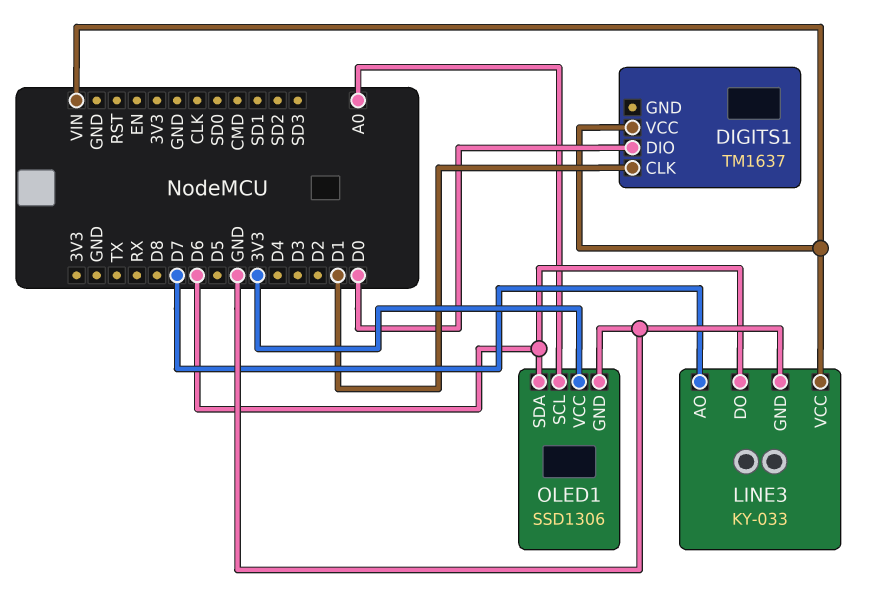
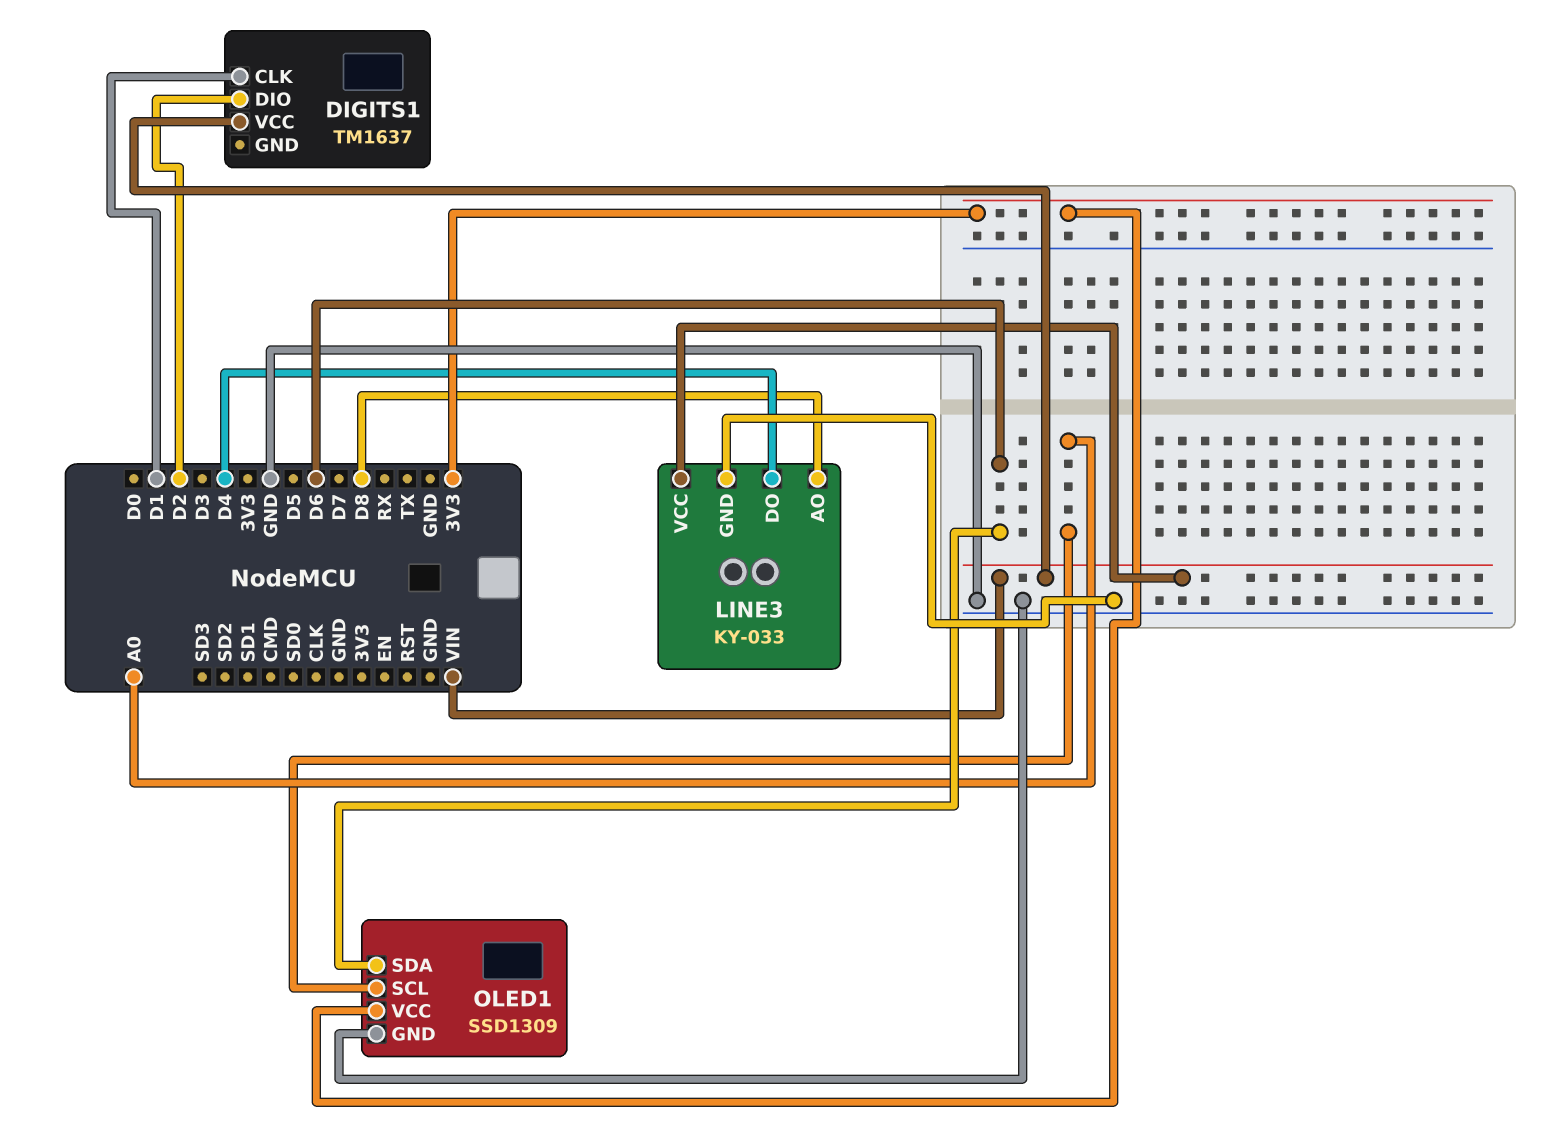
DIGITS1 pin DIO: D0 -> D2
LINE3 pin AO: D7 -> D8
LINE3 pin DO: D6 -> D4
OLED1: SSD1306 -> SSD1309

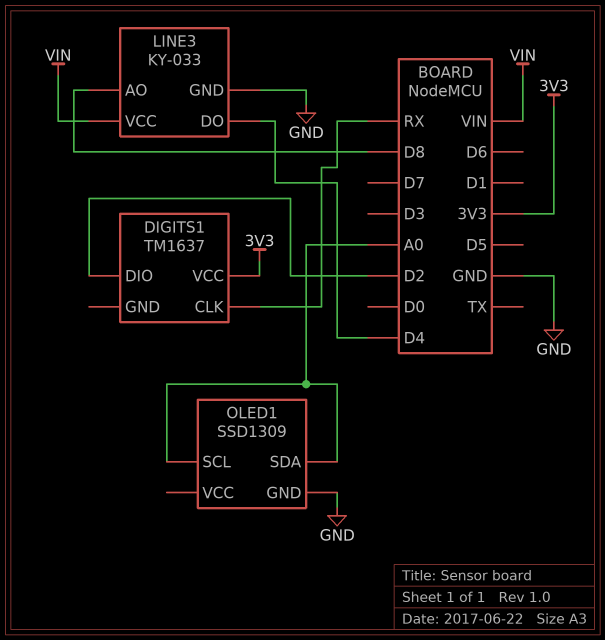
DIGITS1 pin CLK: D1 -> RX
DIGITS1 pin VCC: VIN -> 3V3
OLED1 pin SDA: D6 -> A0
OLED1 pin VCC: 3V3 -> none

